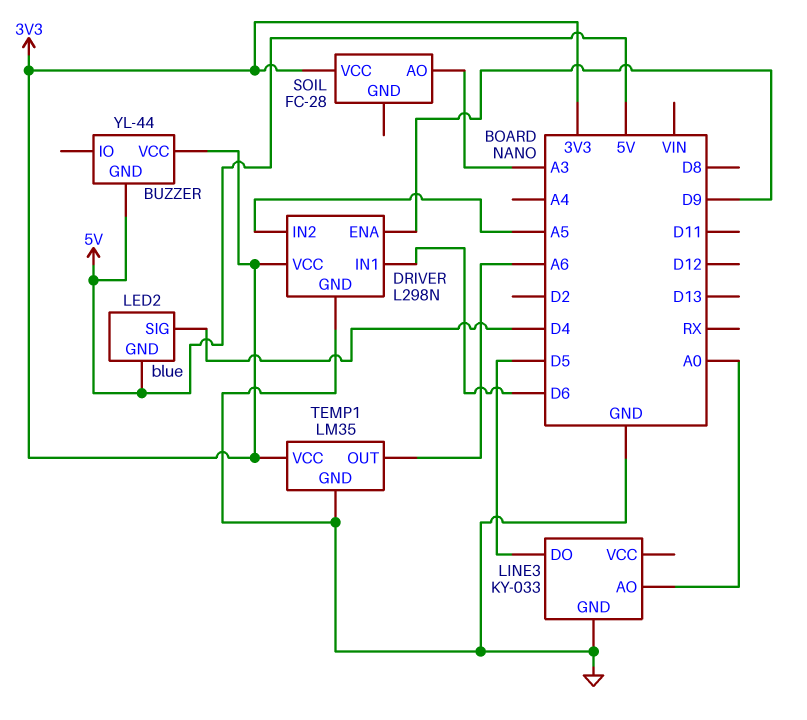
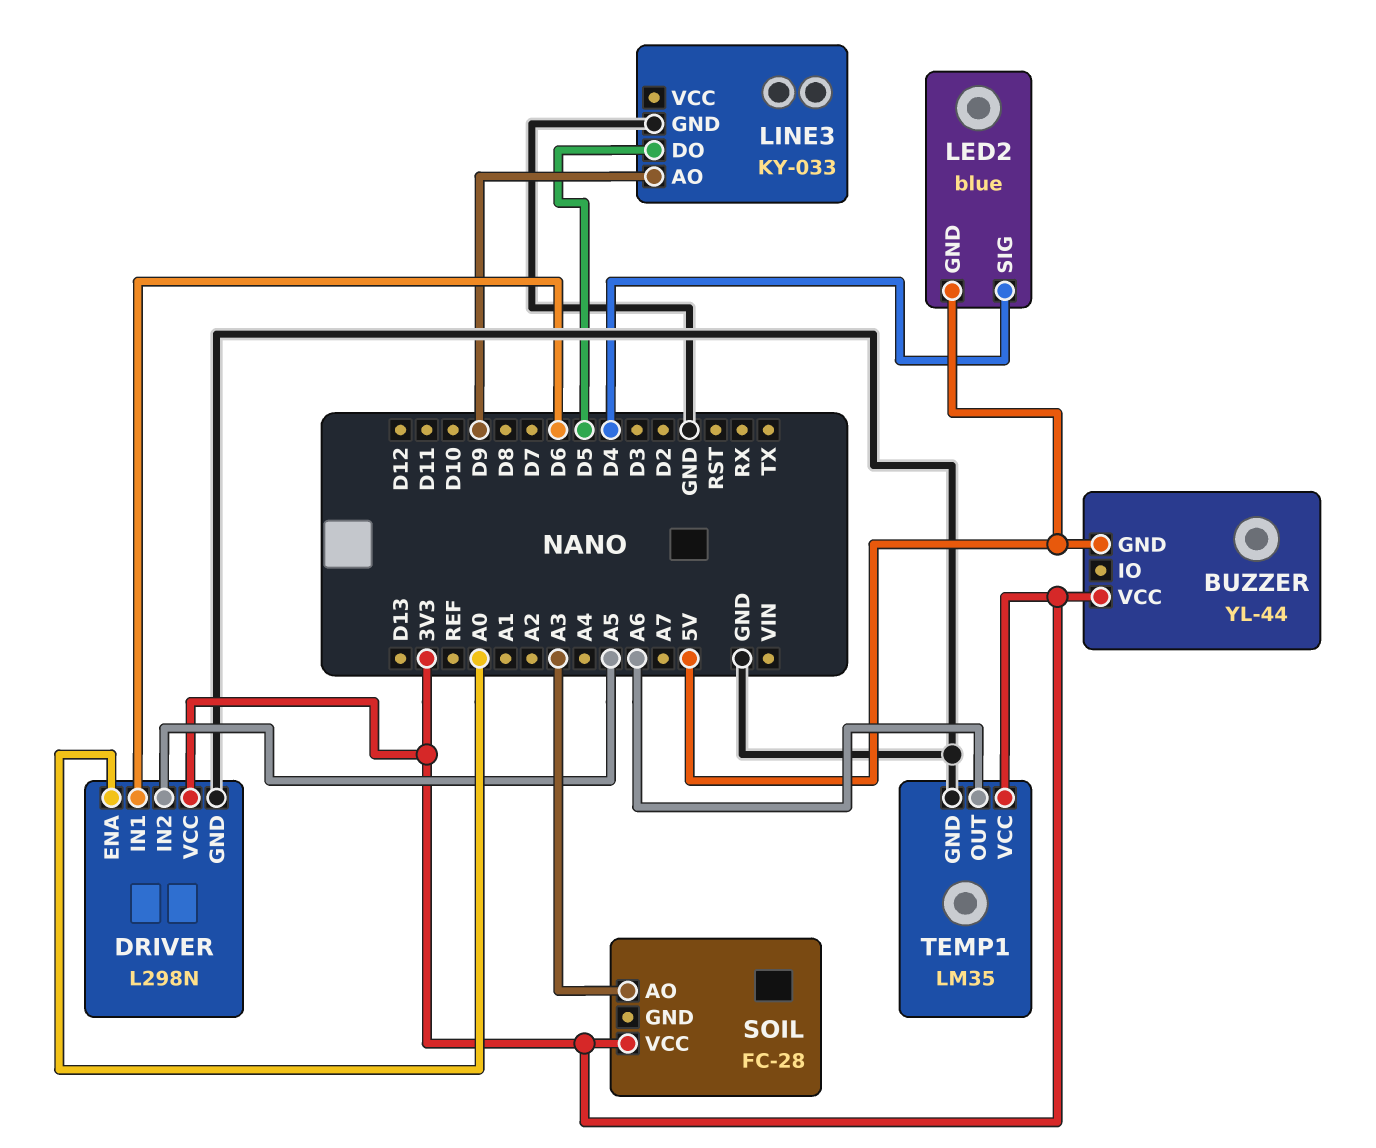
DRIVER pin ENA: D9 -> A0
LINE3 pin AO: A0 -> D9

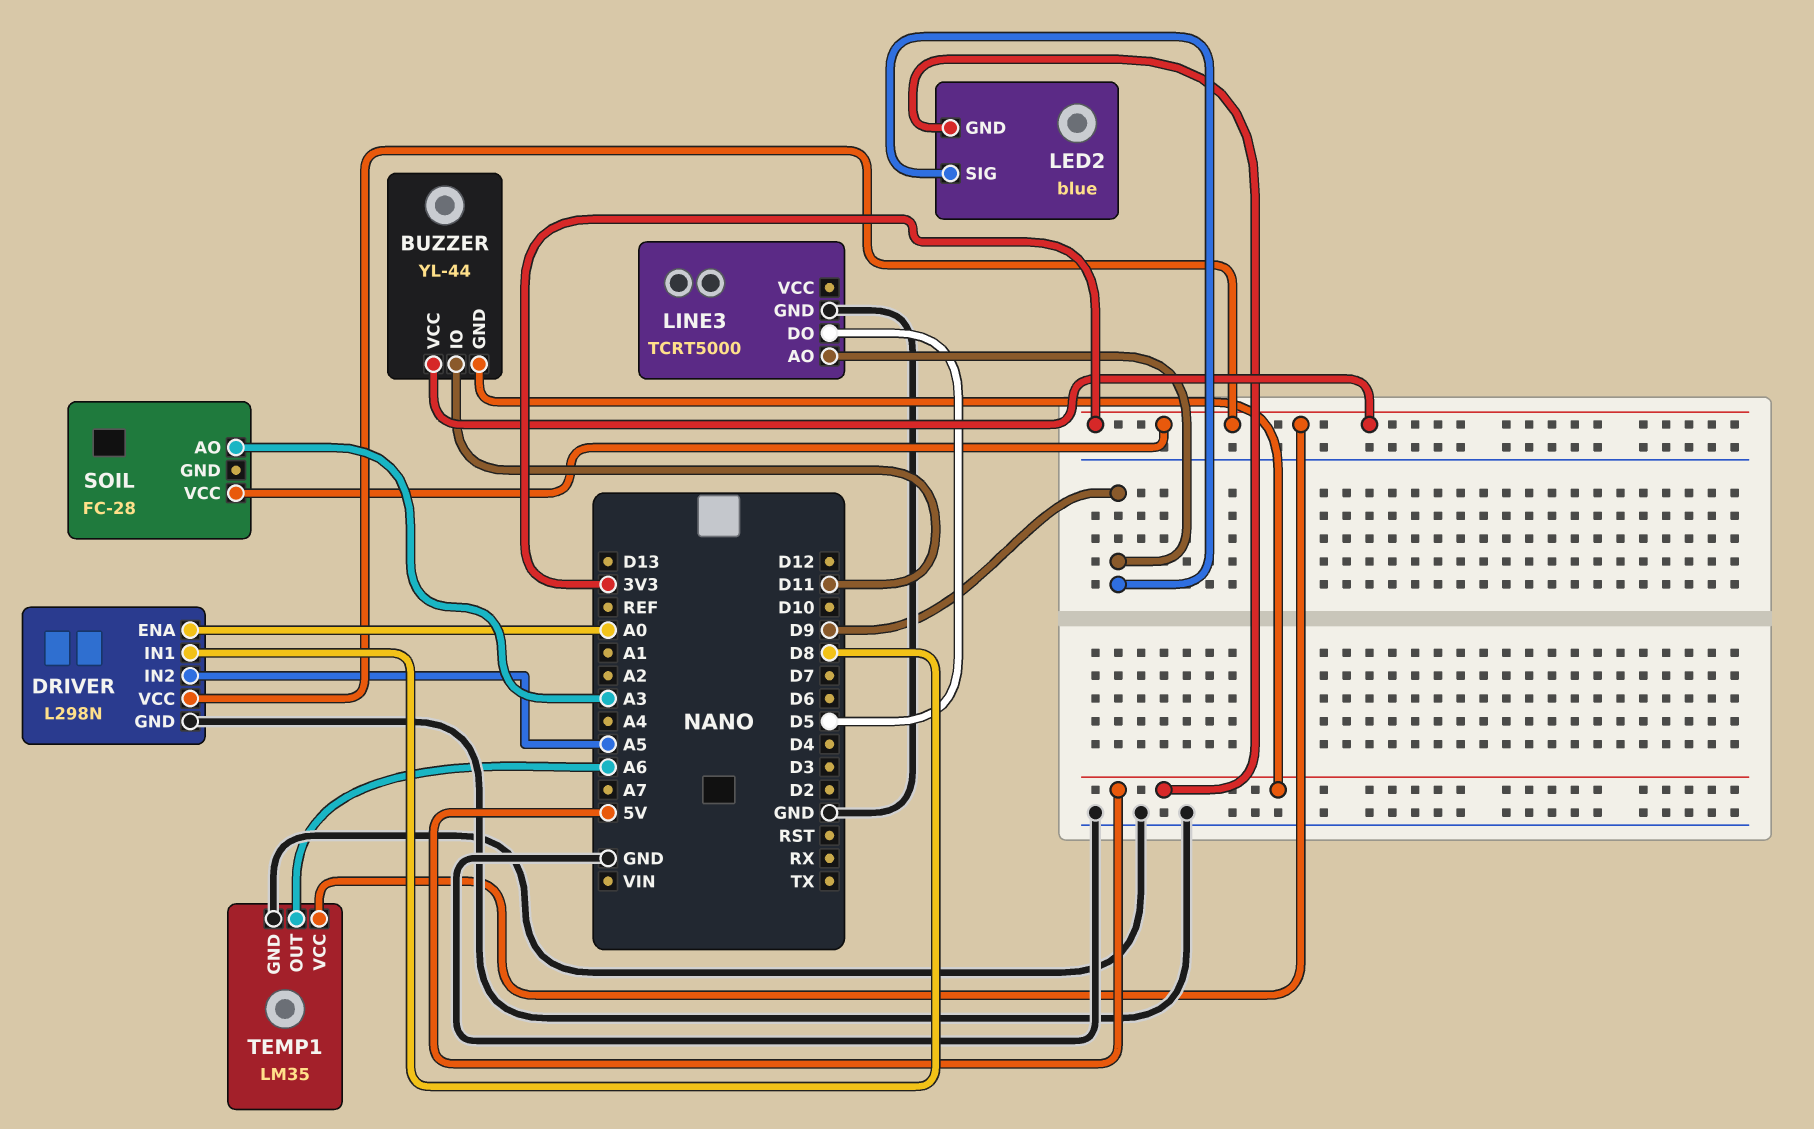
BUZZER pin IO: none -> D11
DRIVER pin IN1: D6 -> D8
LED2 pin SIG: D4 -> D9
LINE3: KY-033 -> TCRT5000

